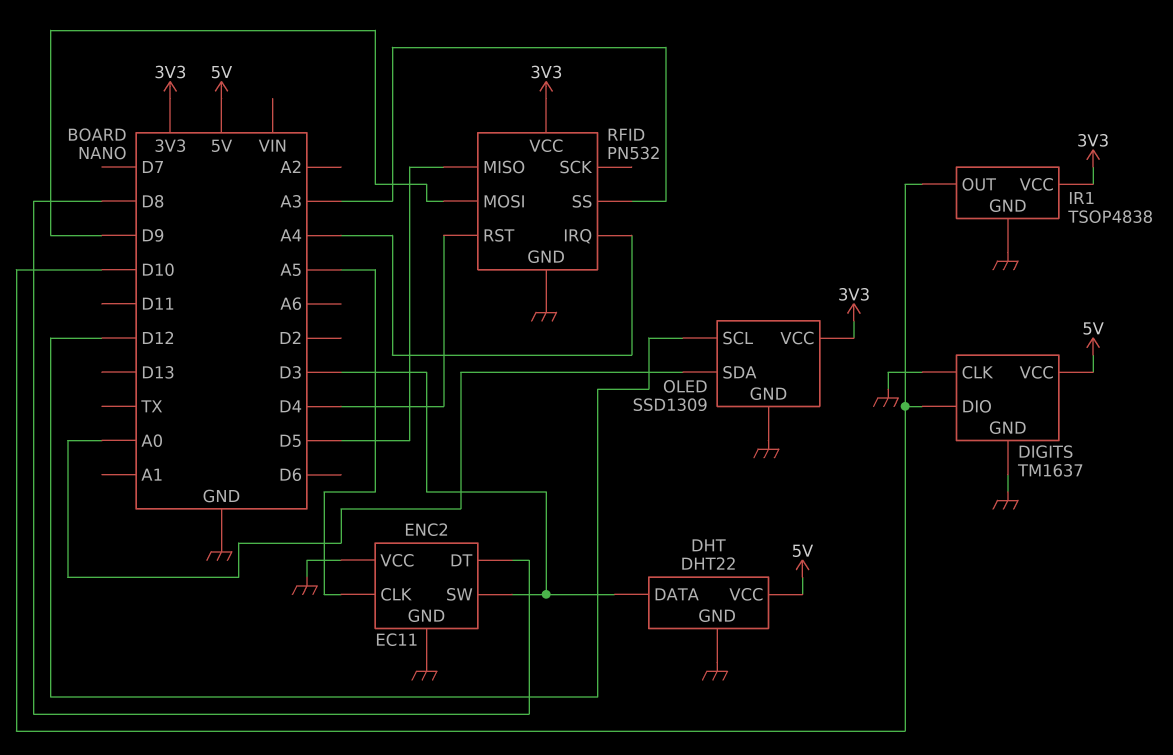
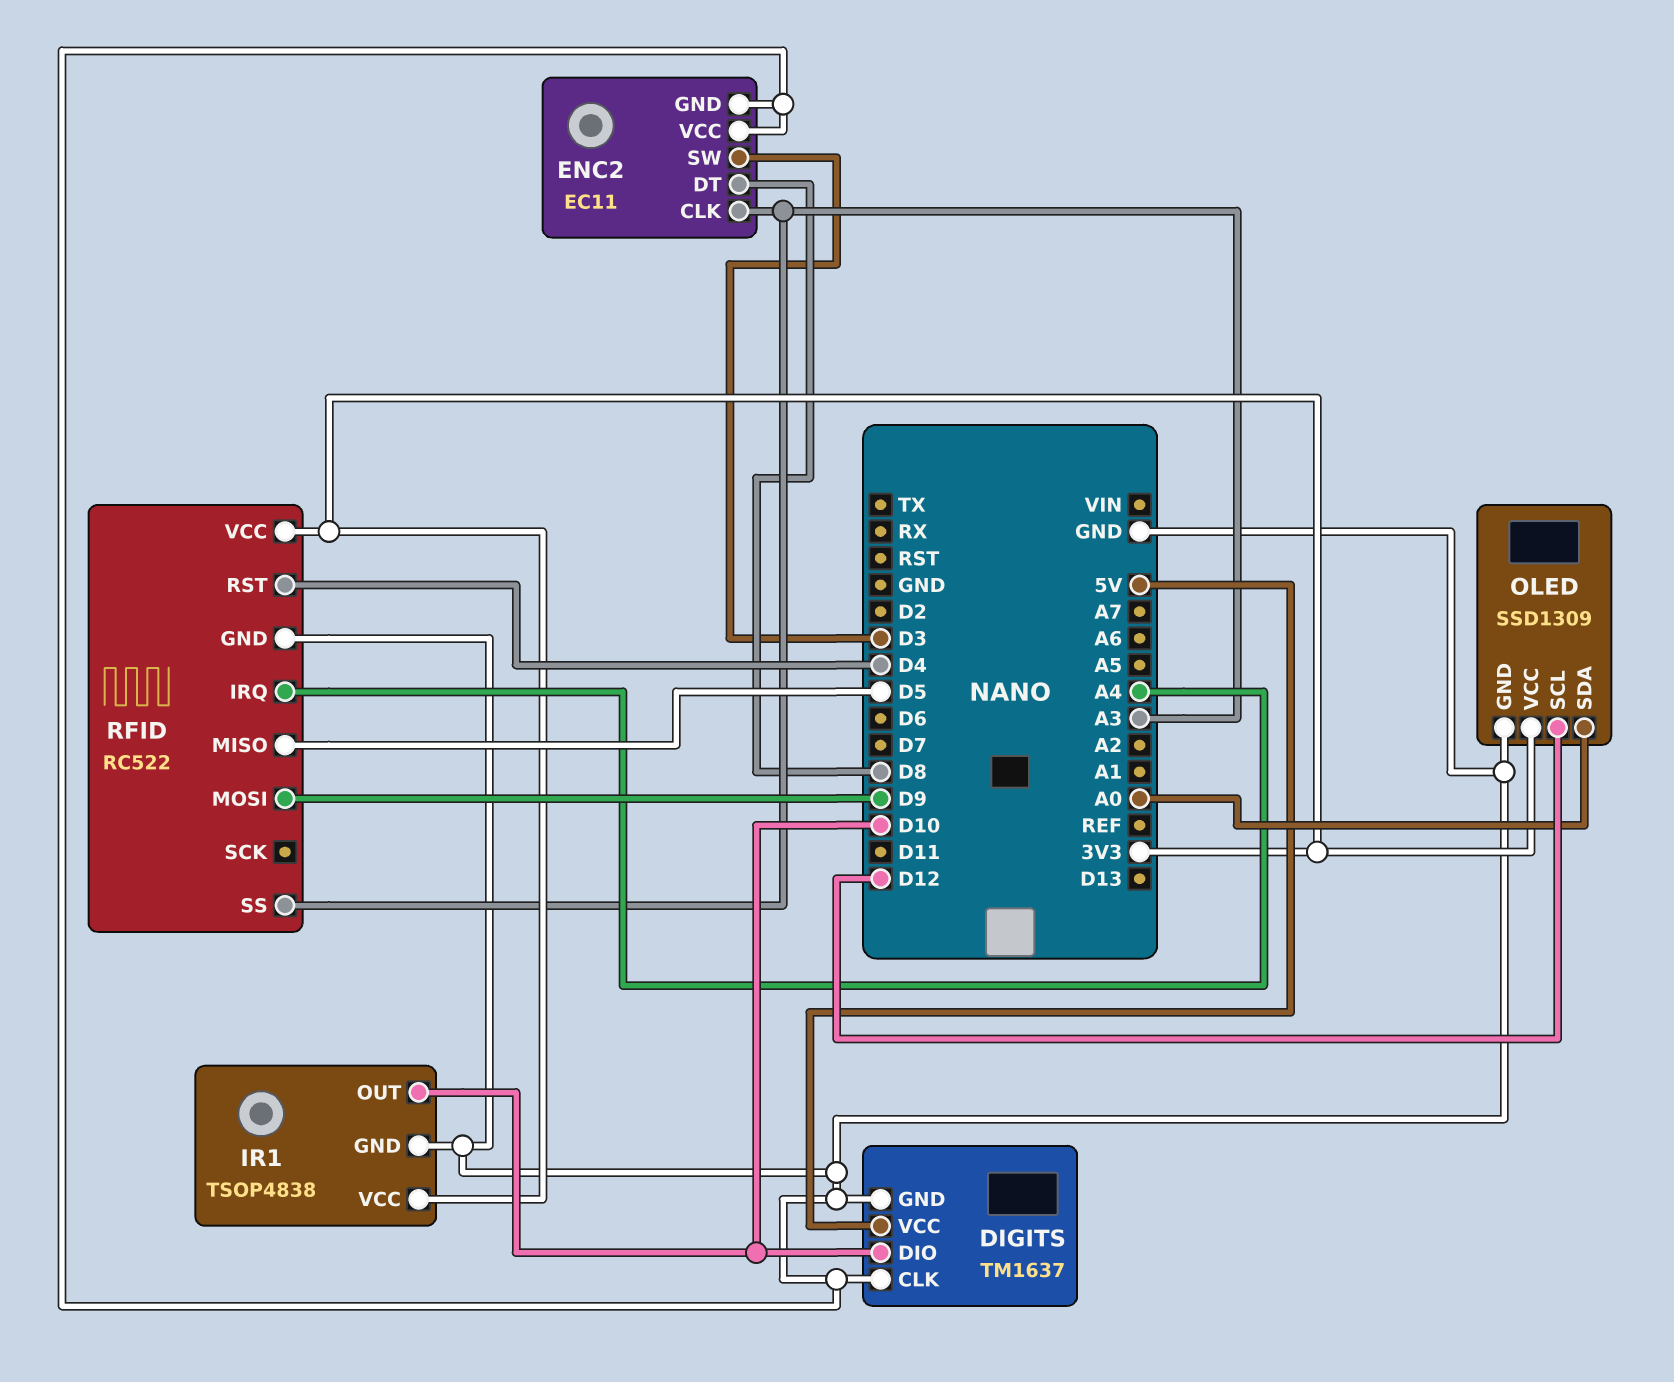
DHT: DHT22 -> none
DHT pin DATA: D3 -> none
DHT pin GND: GND -> none
DHT pin VCC: 5V -> none
ENC2 pin CLK: A5 -> A3
RFID: PN532 -> RC522

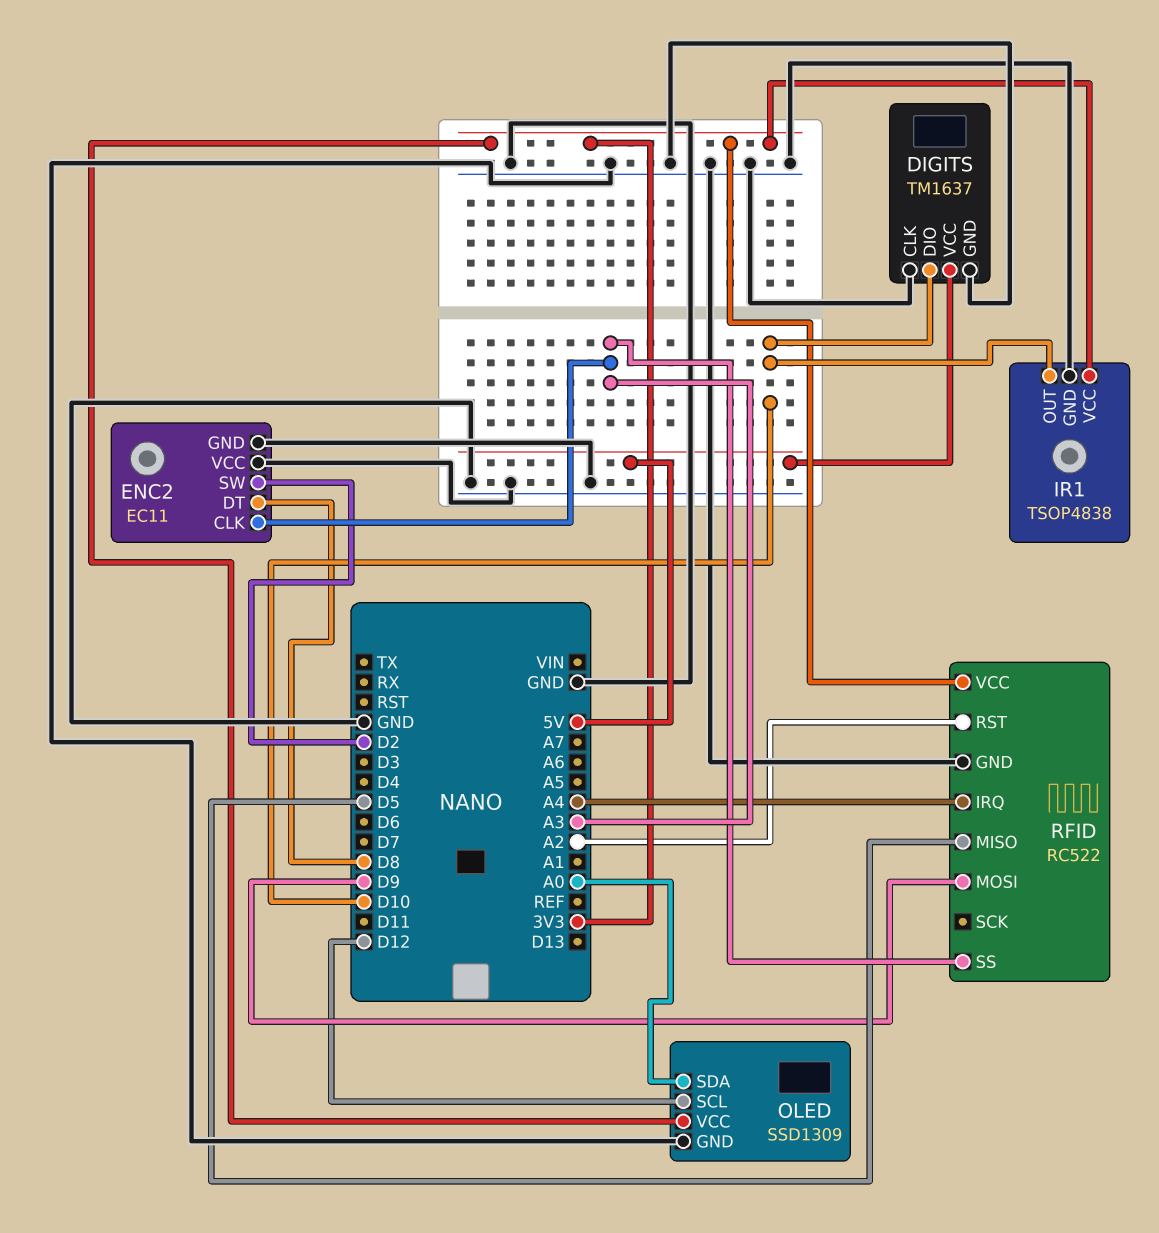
ENC2 pin SW: D3 -> D2
RFID pin RST: D4 -> A2

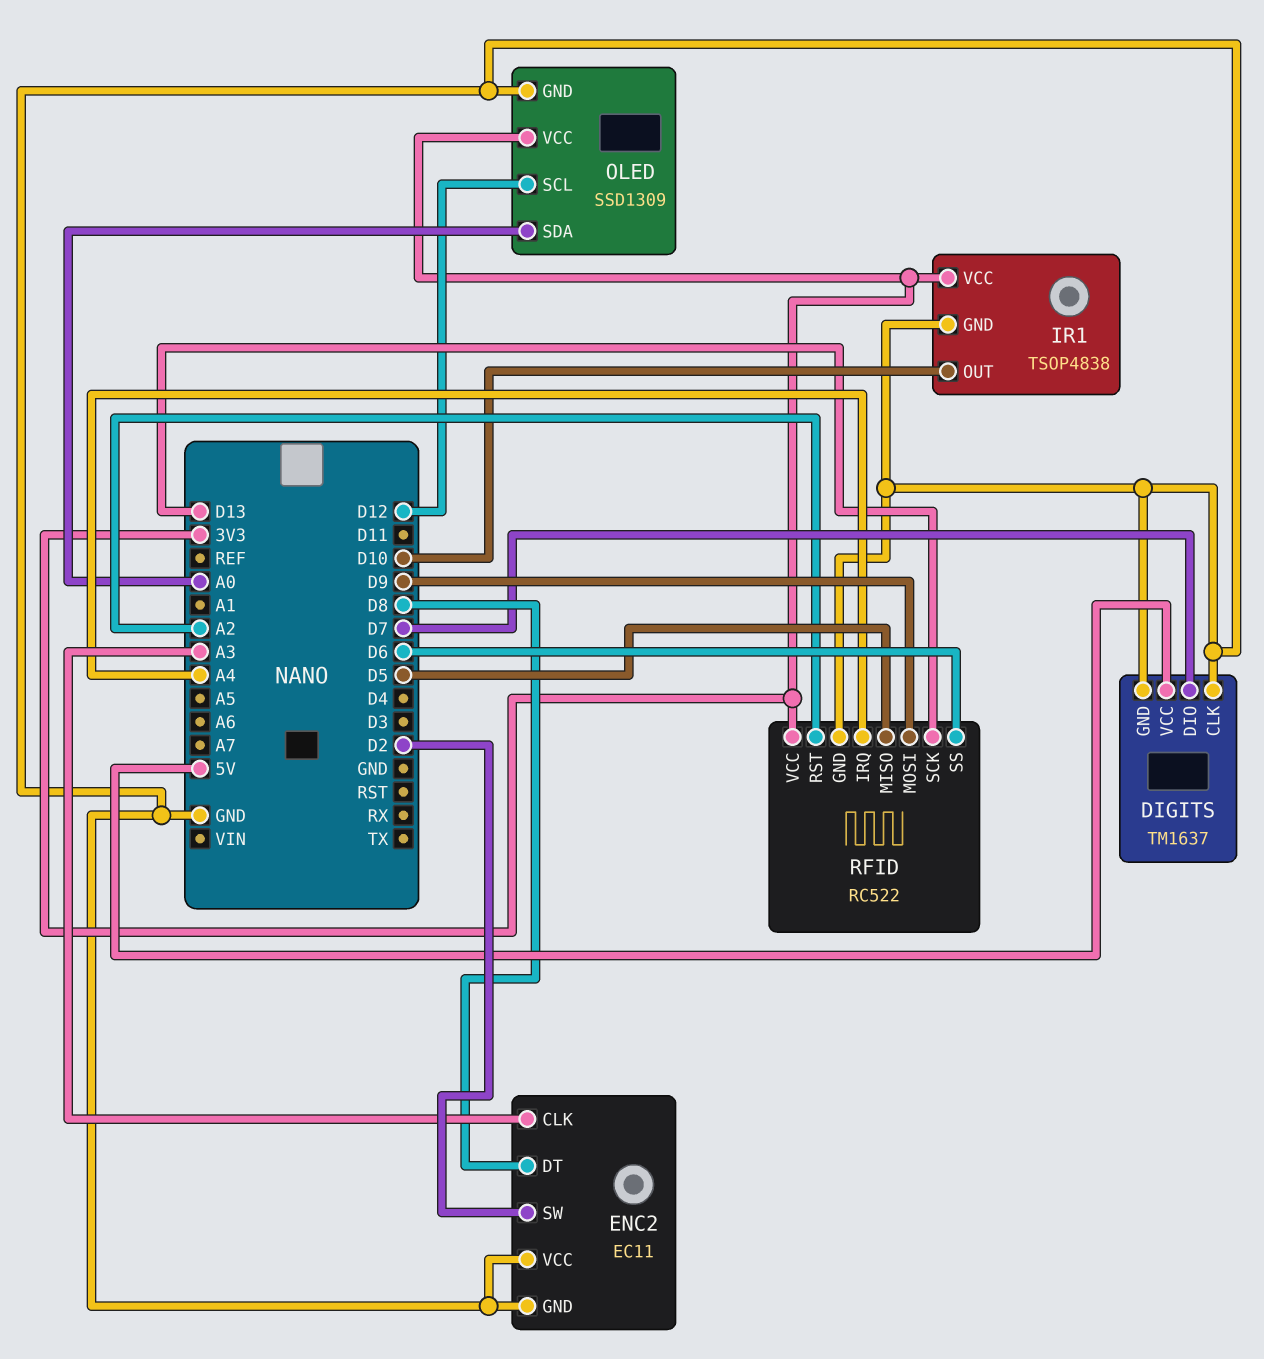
DIGITS pin DIO: D10 -> D7
RFID pin SCK: none -> D13
RFID pin SS: A3 -> D6

